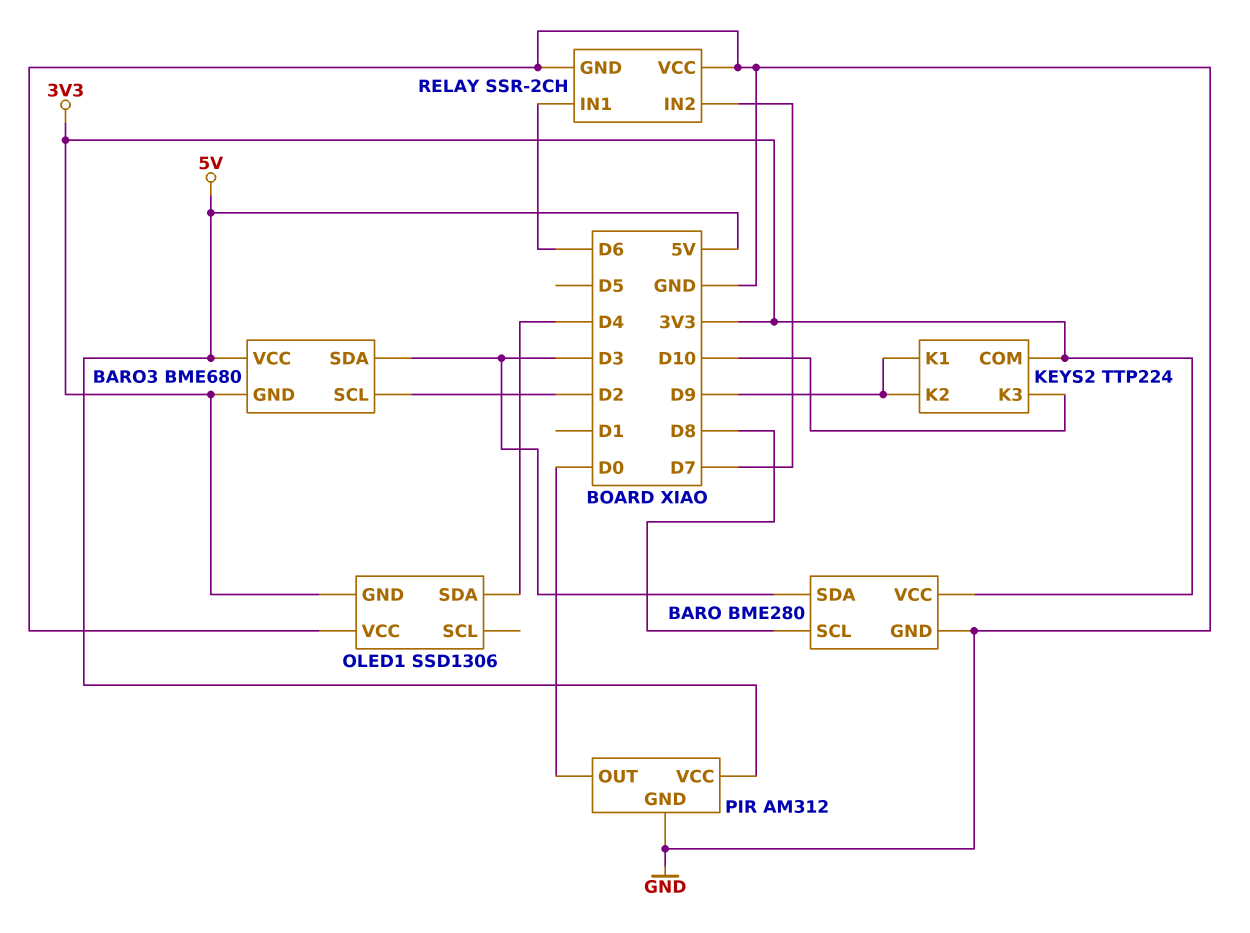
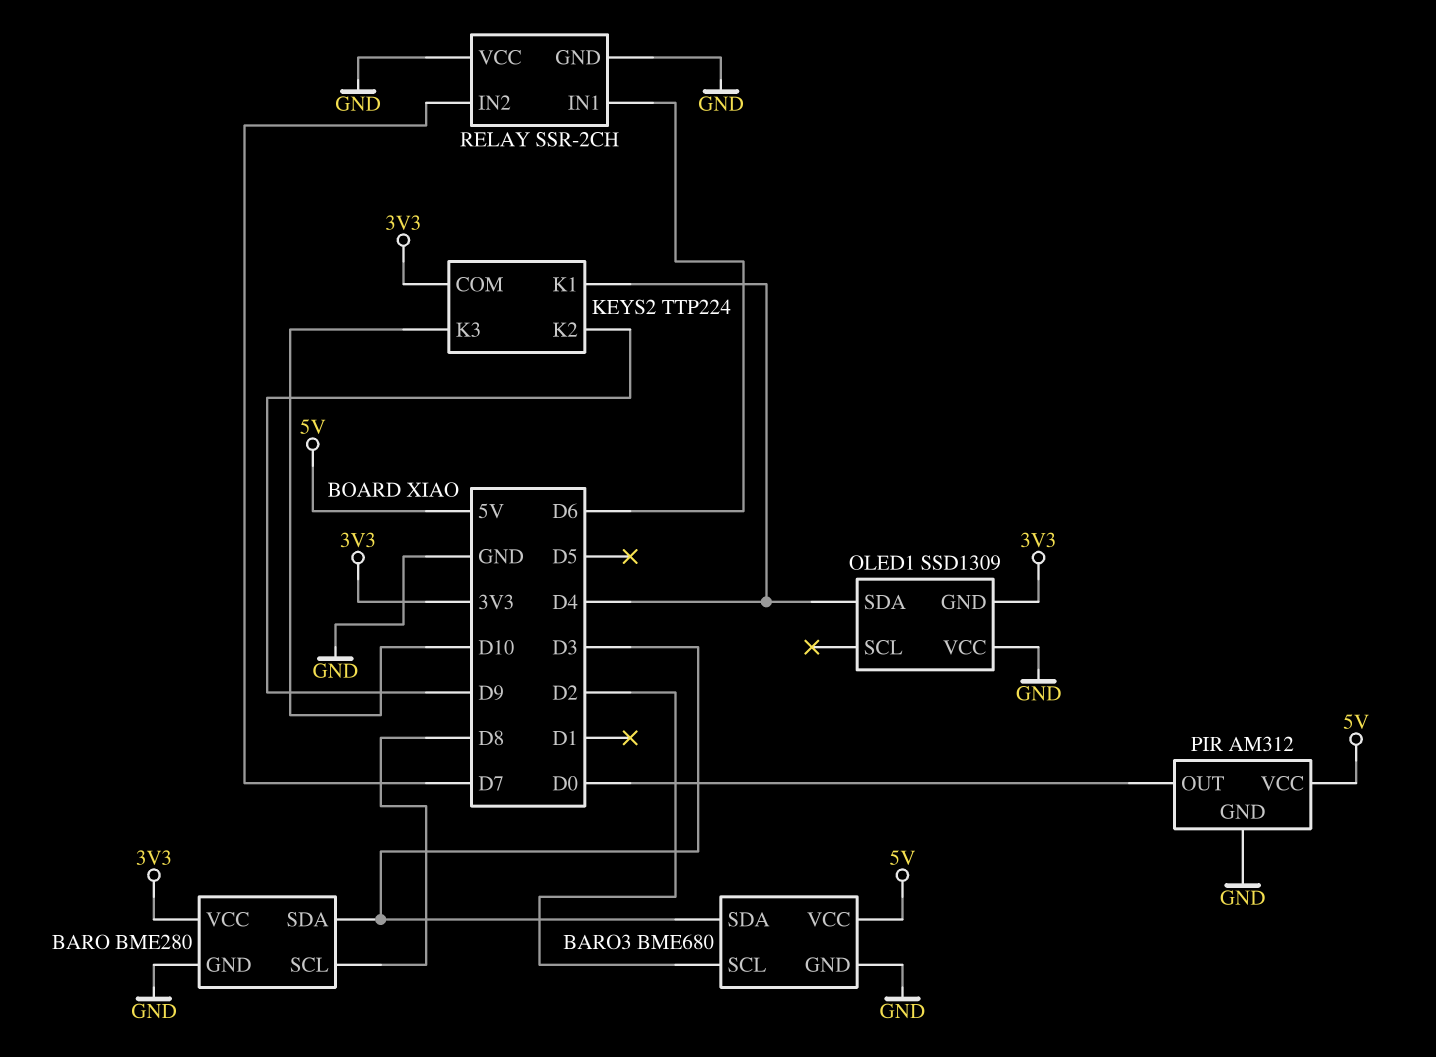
BARO3 pin GND: 3V3 -> GND
KEYS2 pin K1: D9 -> D4
OLED1: SSD1306 -> SSD1309

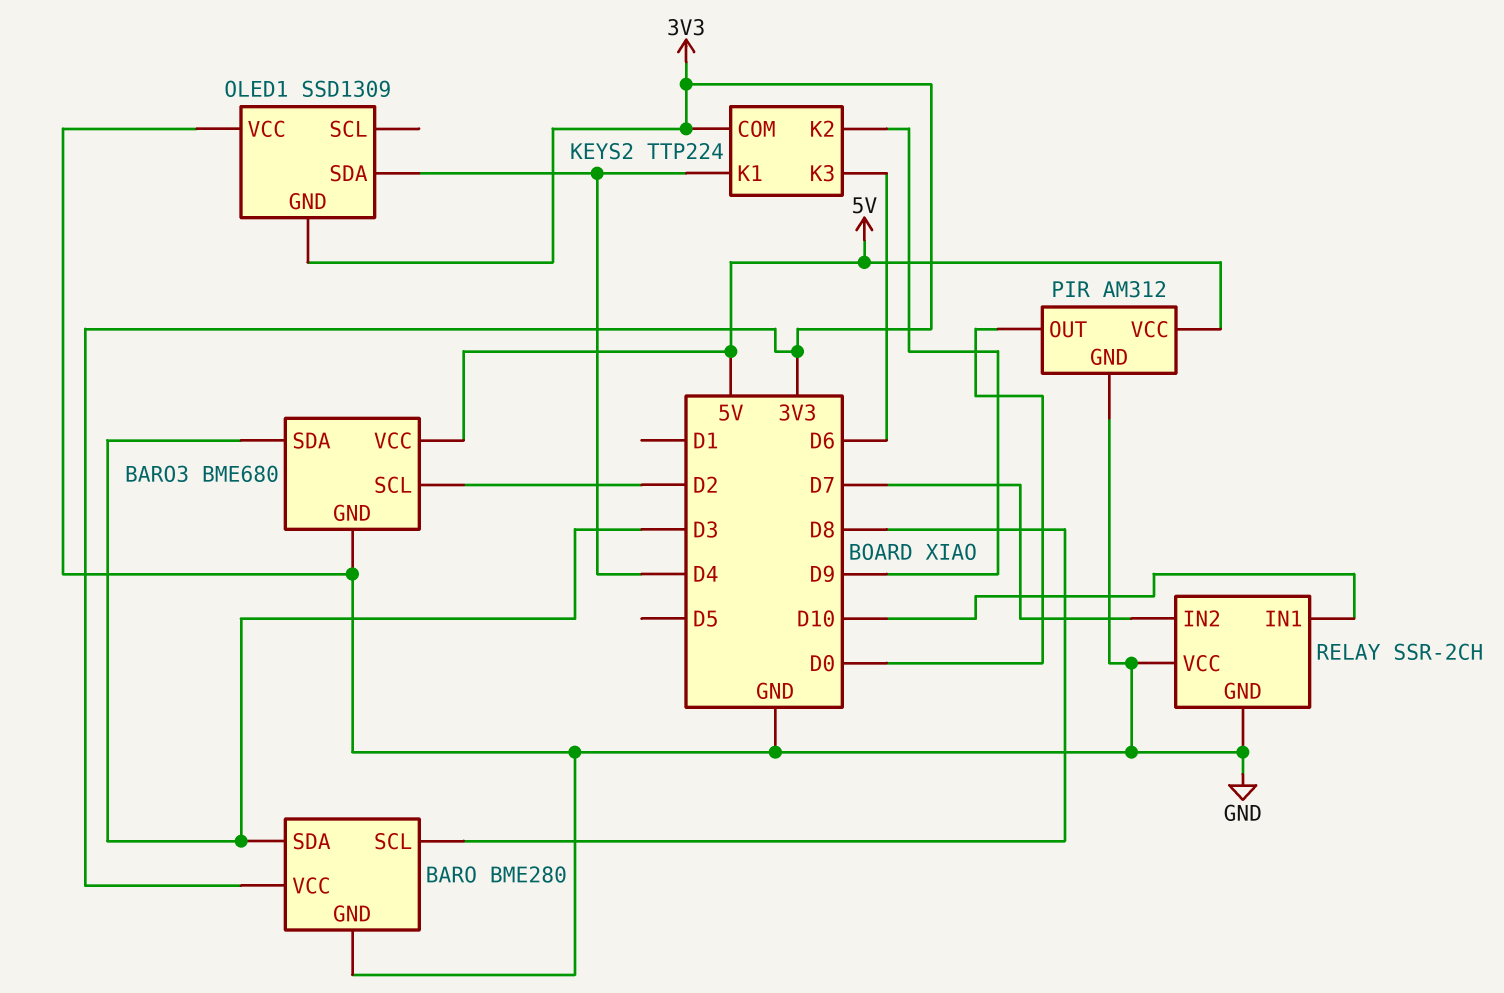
KEYS2 pin K3: D10 -> D6
RELAY pin IN1: D6 -> D10

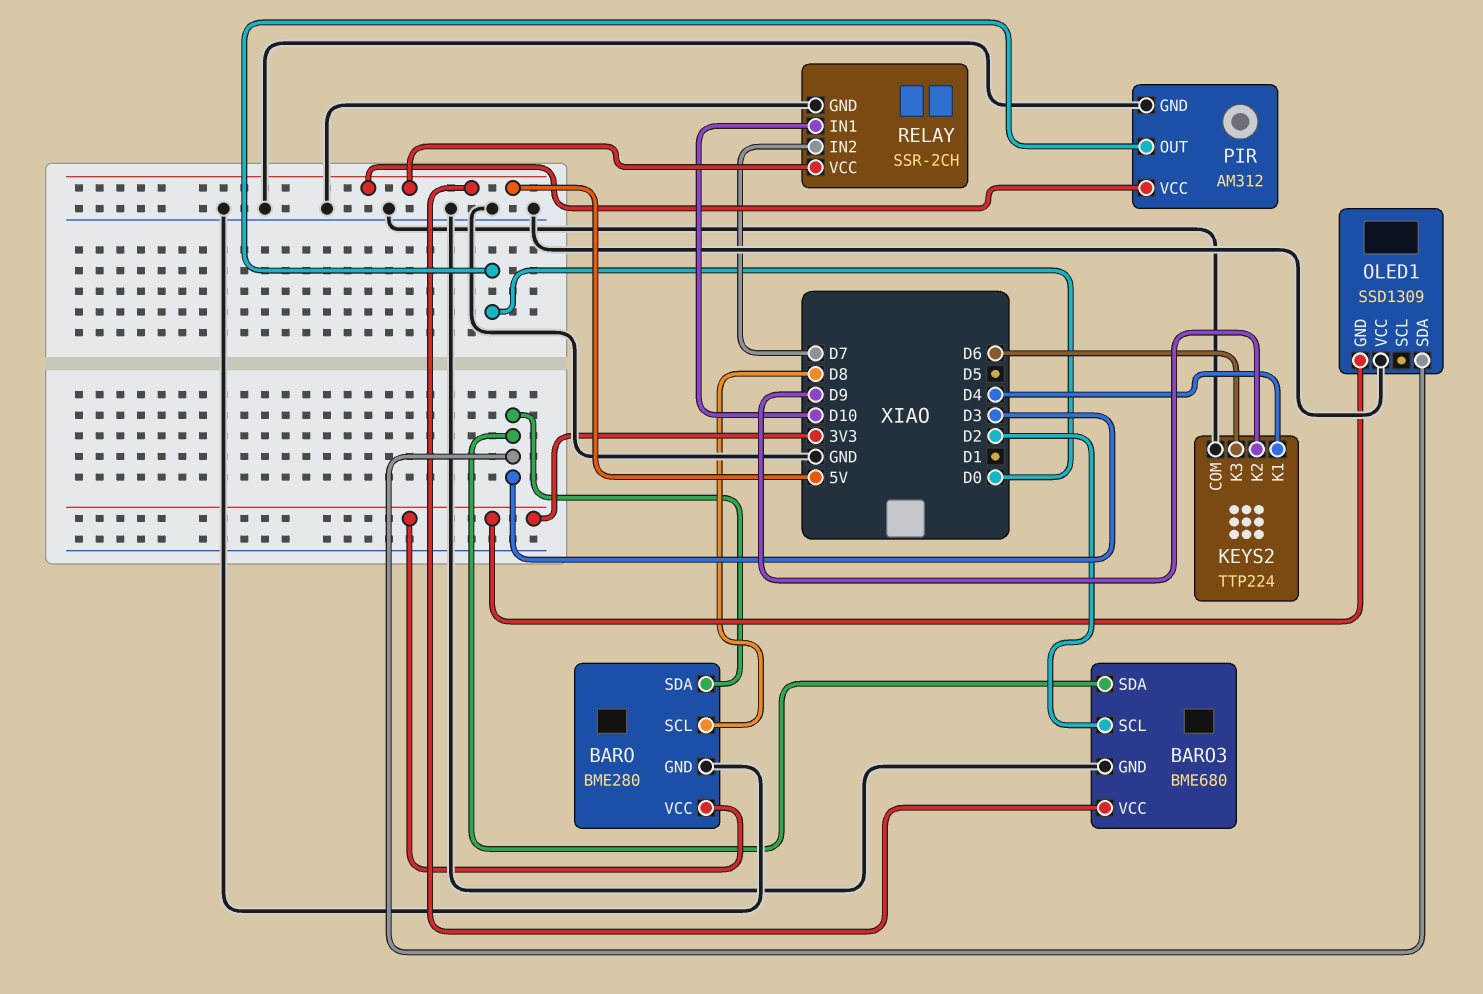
KEYS2 pin COM: 3V3 -> GND
OLED1 pin SDA: D4 -> D3
RELAY pin VCC: GND -> 5V

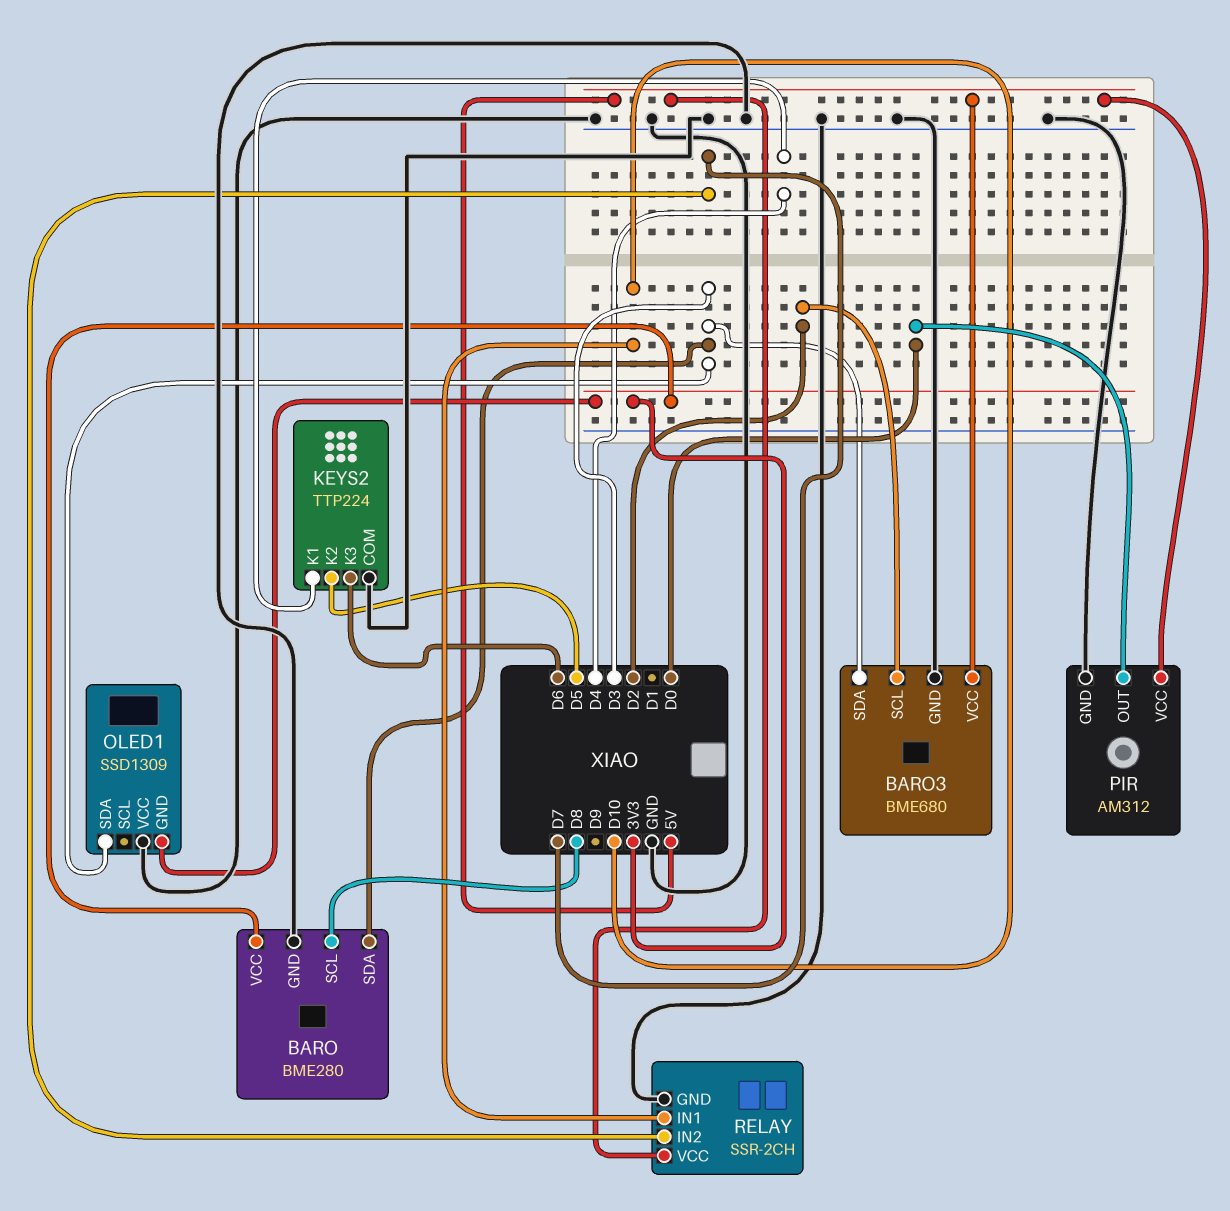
KEYS2 pin K2: D9 -> D5

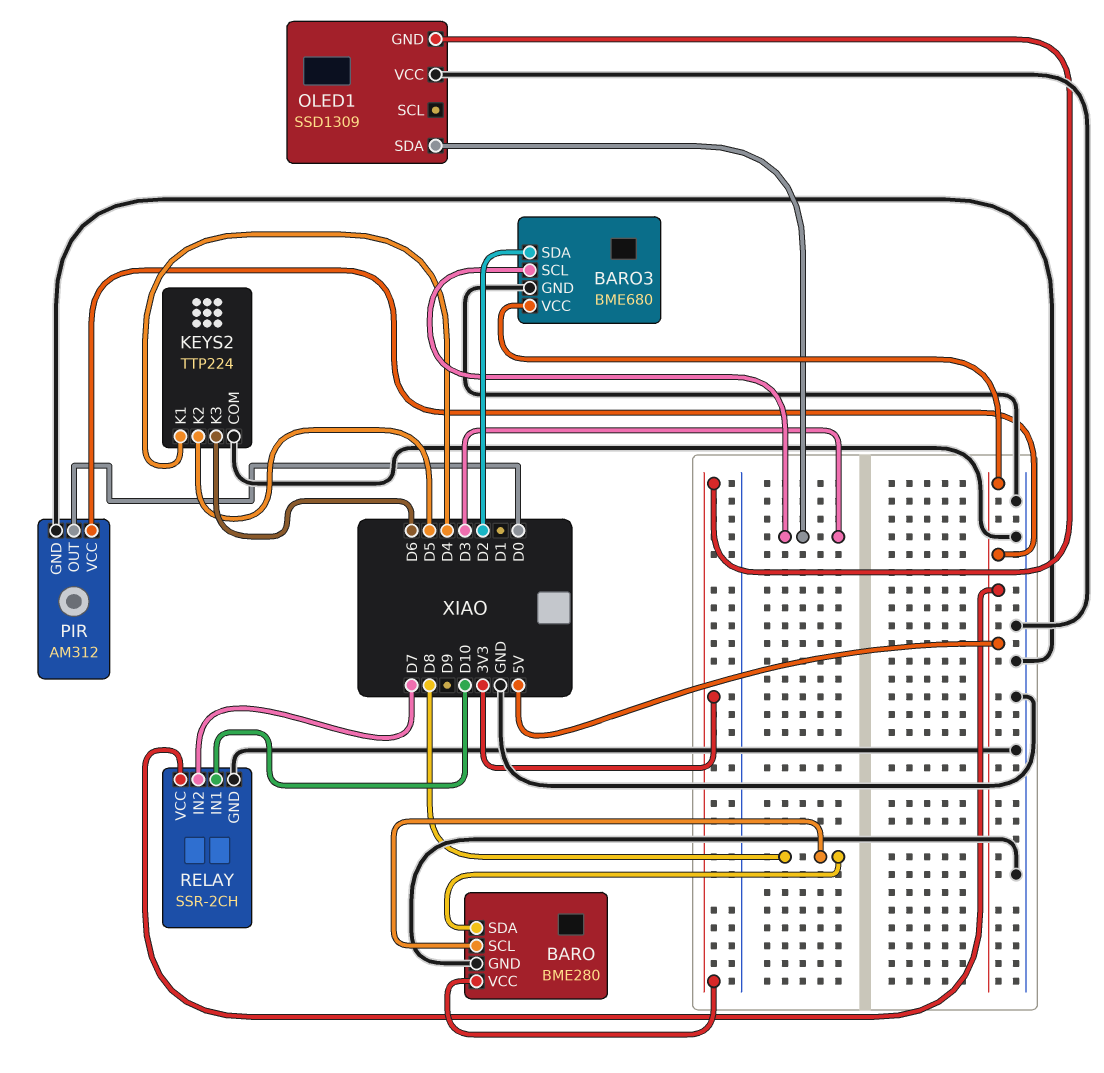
BARO pin SDA: D3 -> D8
BARO3 pin SCL: D2 -> D3
BARO3 pin SDA: D3 -> D2

